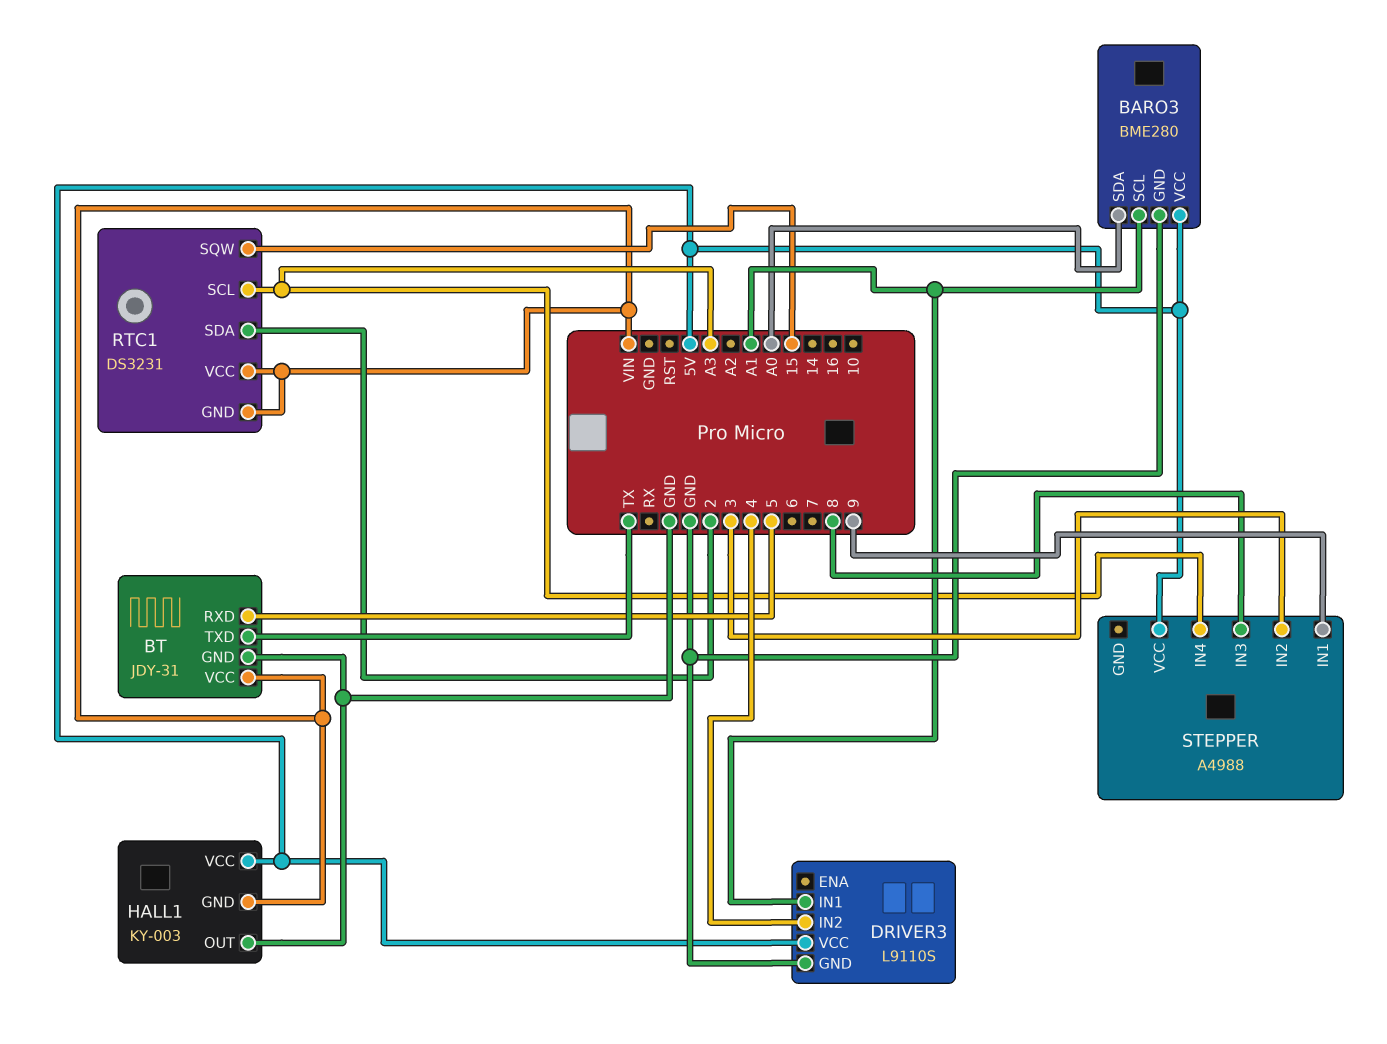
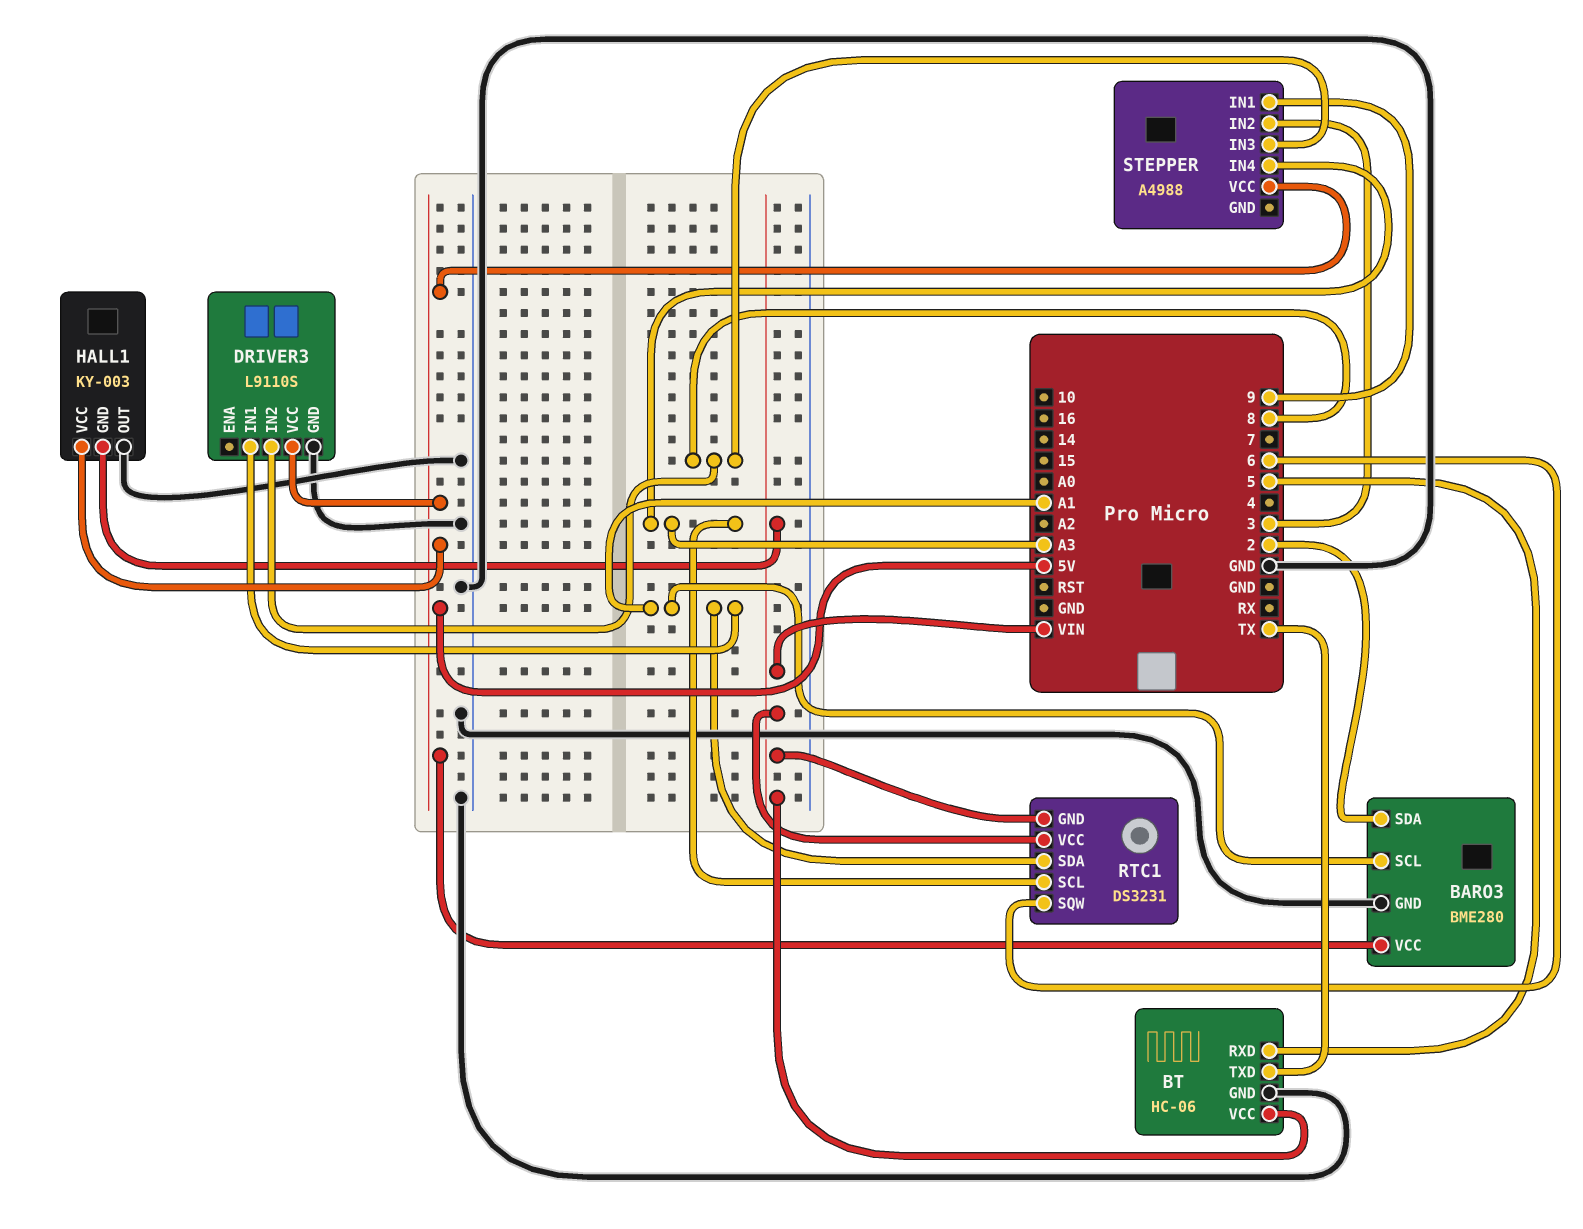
BARO3 pin SDA: A0 -> 2
BT: JDY-31 -> HC-06
DRIVER3 pin IN2: 4 -> 8
RTC1 pin SDA: 2 -> A1
RTC1 pin SQW: 15 -> 6

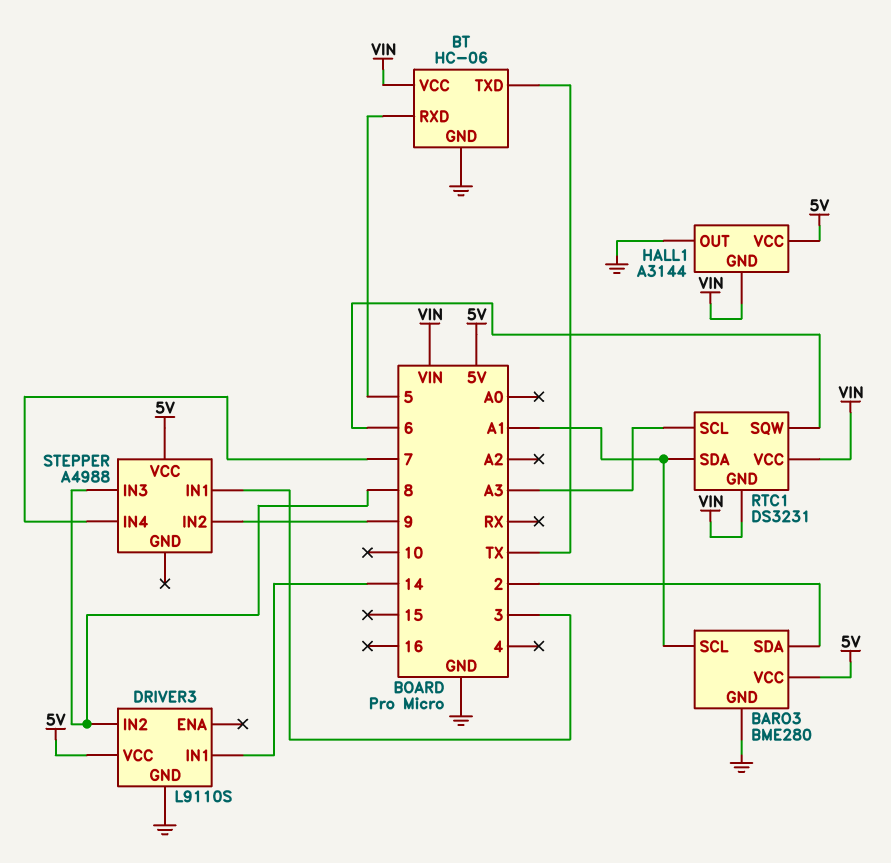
DRIVER3 pin IN1: A1 -> 14
HALL1: KY-003 -> A3144
STEPPER pin IN1: 9 -> 3
STEPPER pin IN2: 3 -> 9
STEPPER pin IN4: A3 -> 7

